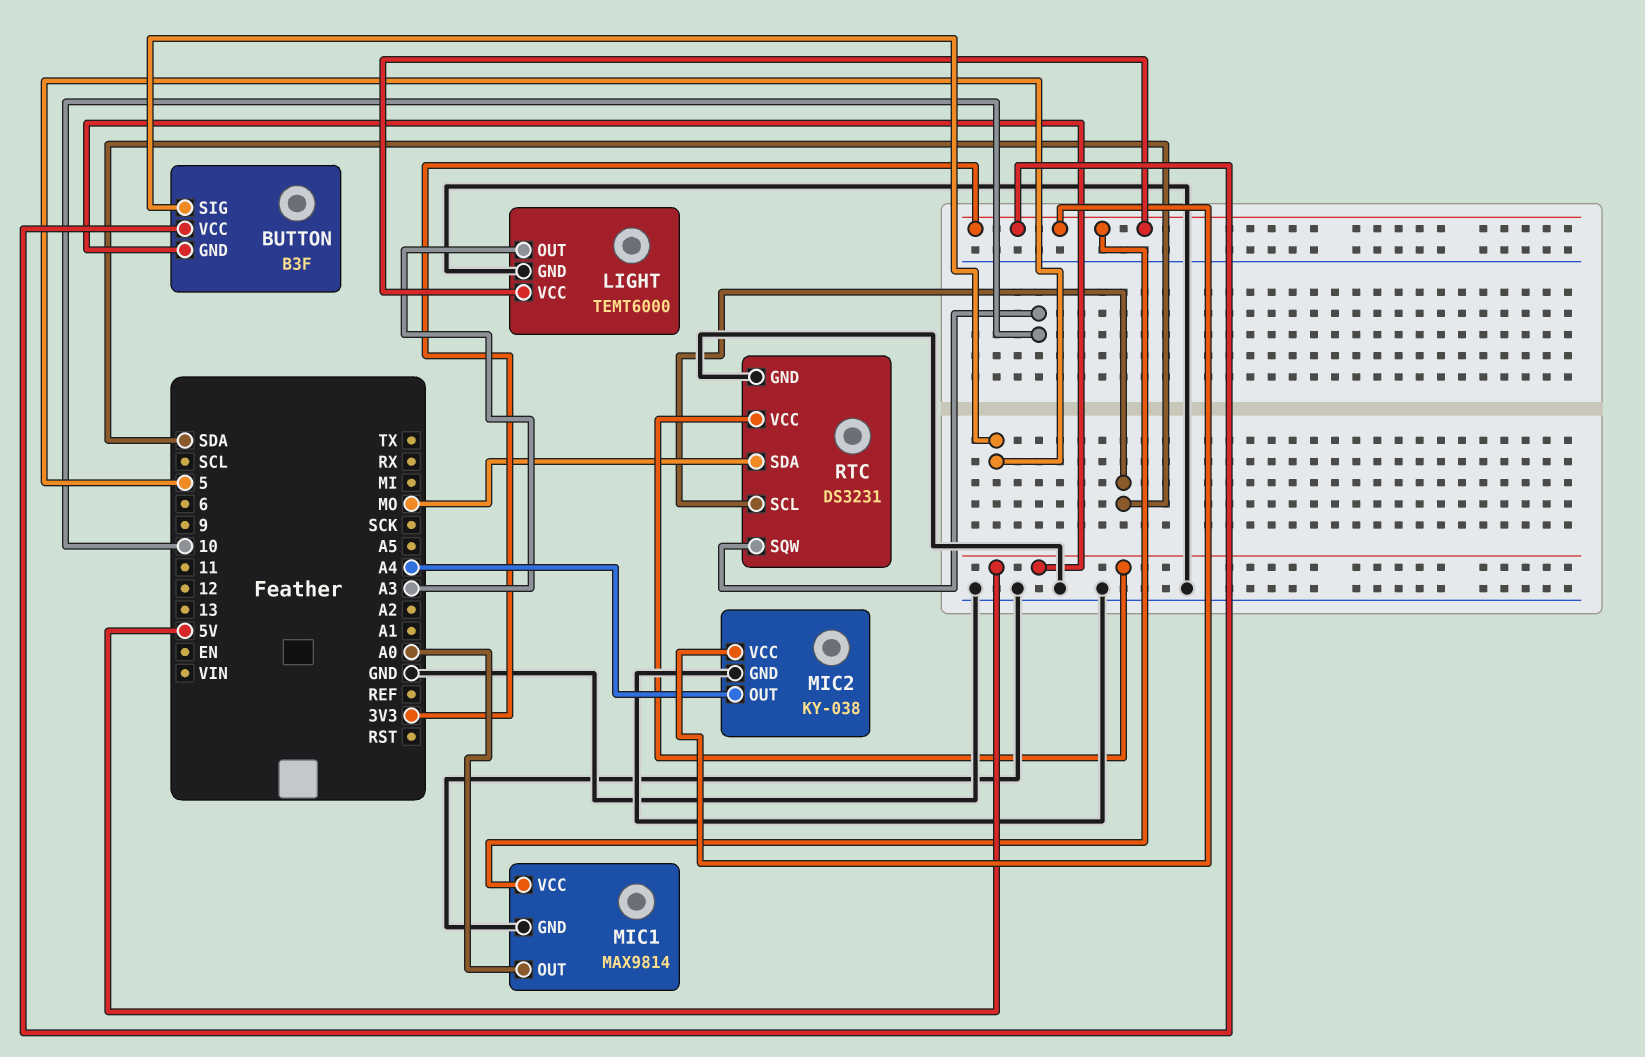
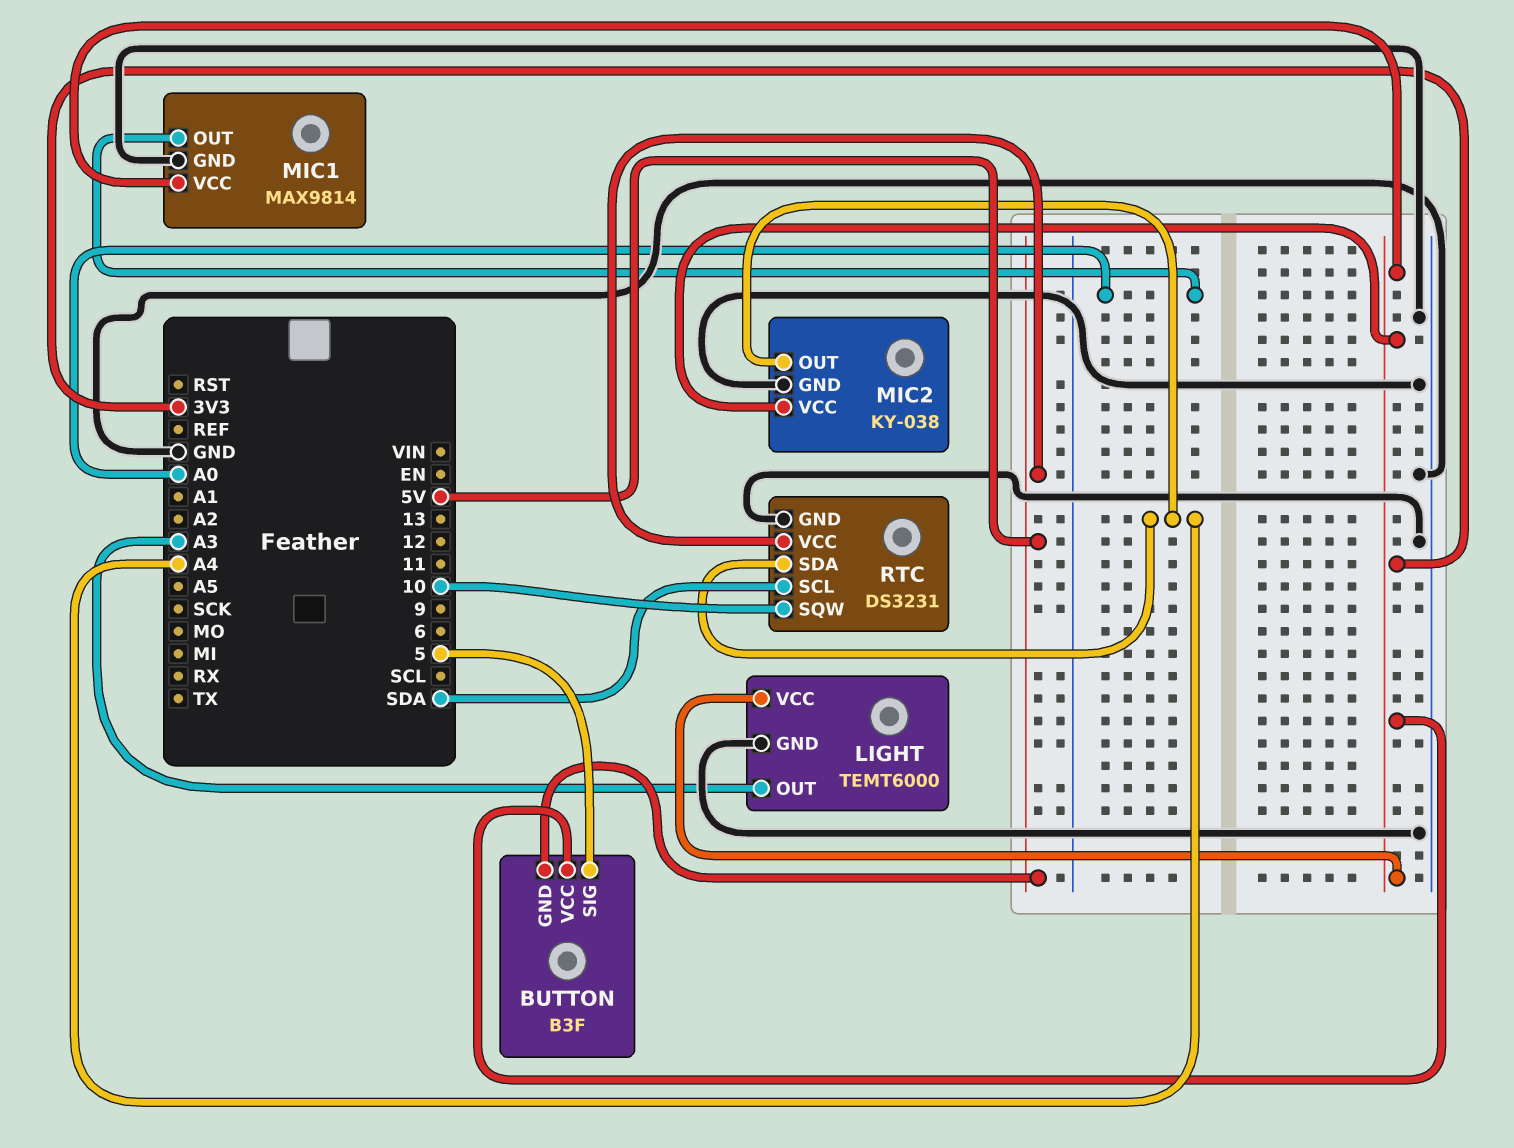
RTC pin SDA: MO -> A4

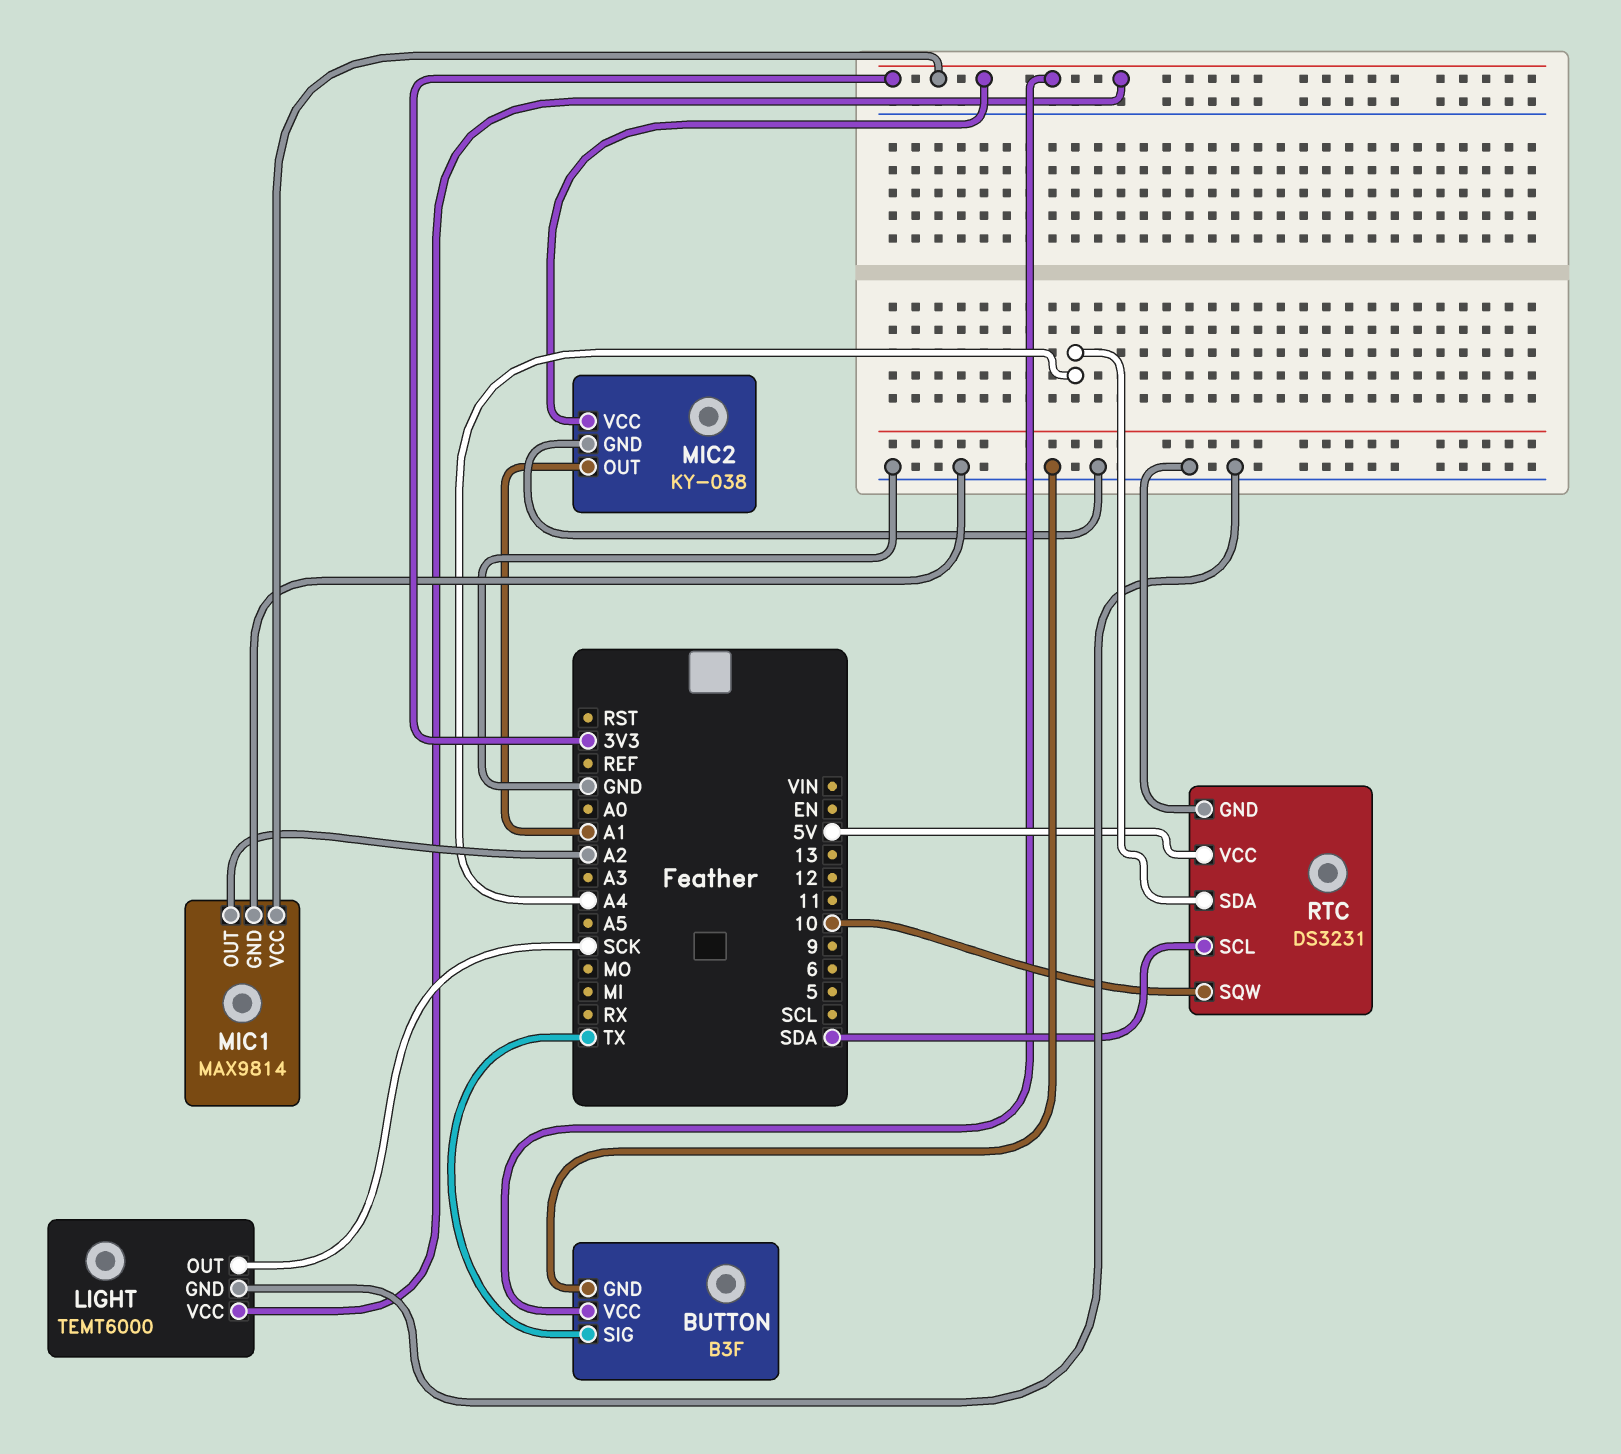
BUTTON pin GND: 5V -> GND
BUTTON pin SIG: 5 -> TX
LIGHT pin OUT: A3 -> SCK
MIC1 pin OUT: A0 -> A2
MIC2 pin OUT: A4 -> A1

